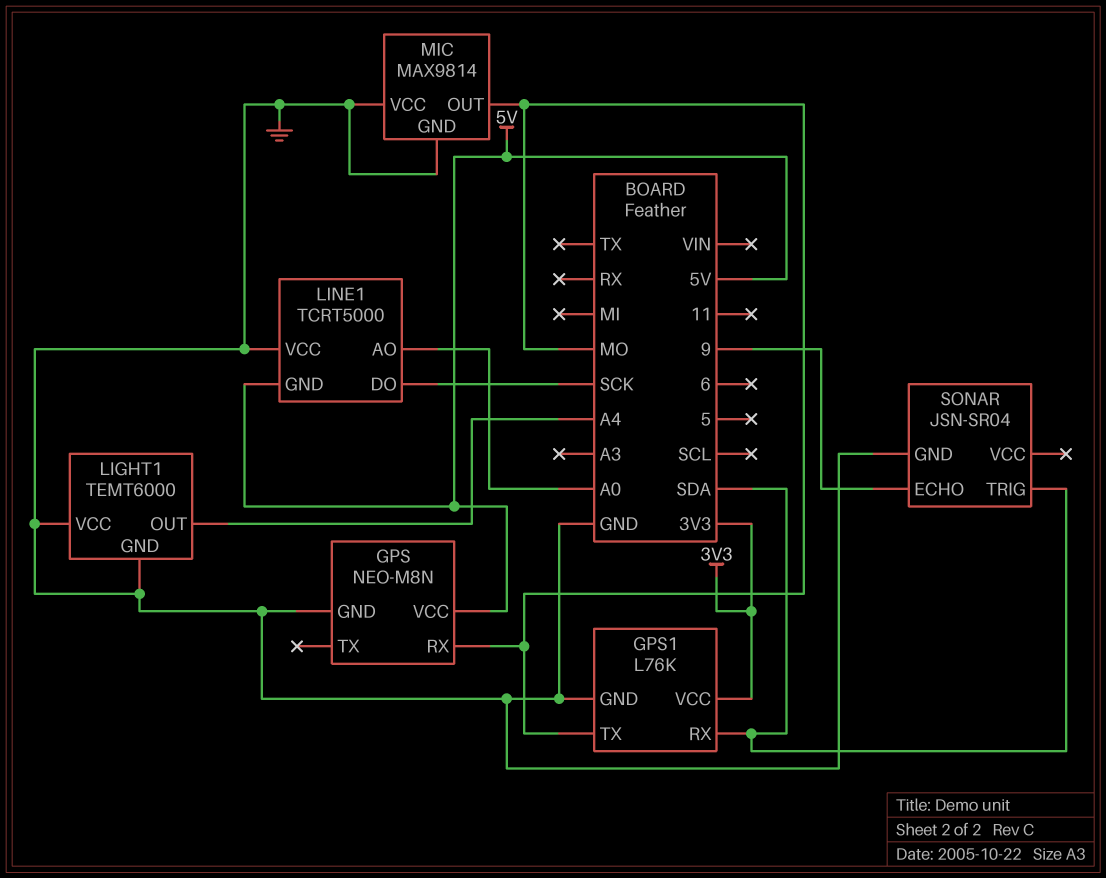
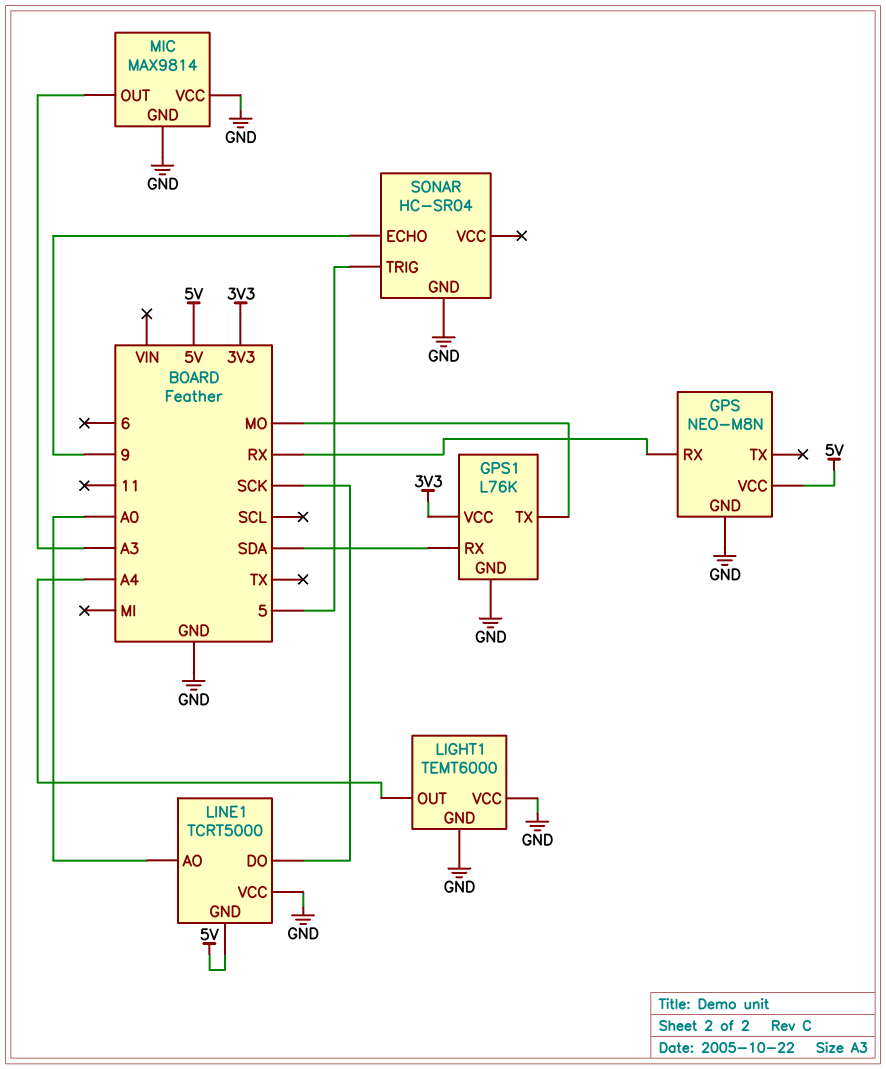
GPS pin RX: MO -> RX
MIC pin OUT: MO -> A3
SONAR: JSN-SR04 -> HC-SR04
SONAR pin TRIG: SDA -> 5

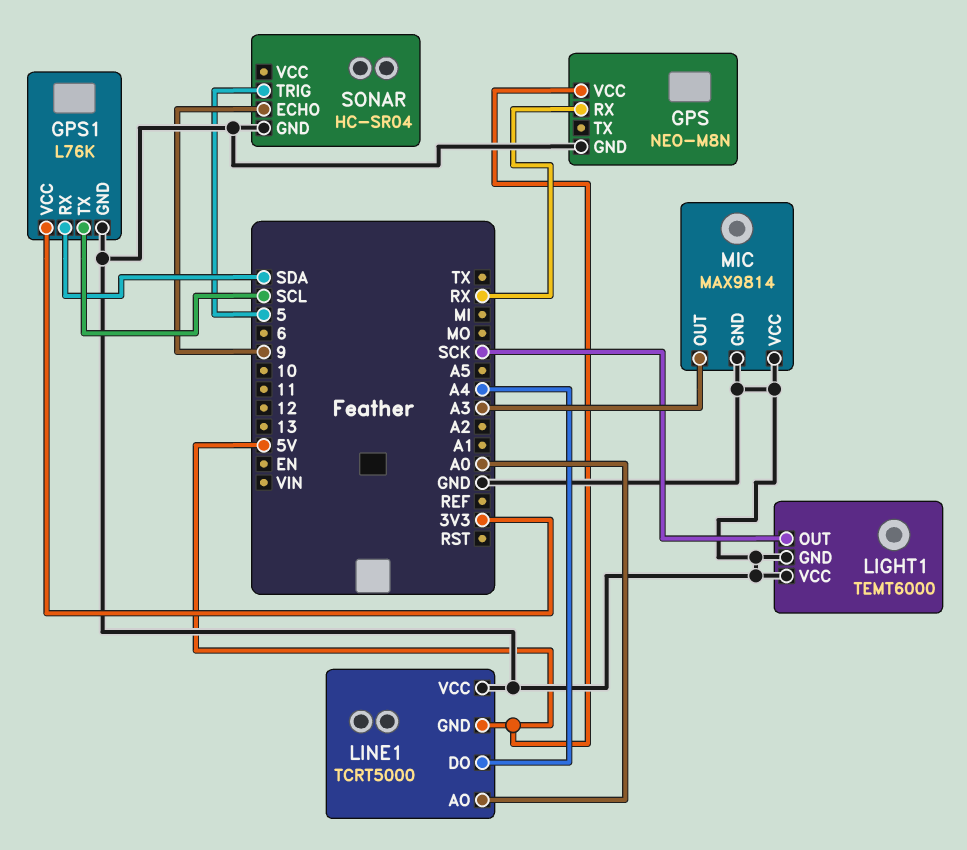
GPS1 pin TX: MO -> SCL
LIGHT1 pin OUT: A4 -> SCK
LINE1 pin DO: SCK -> A4

